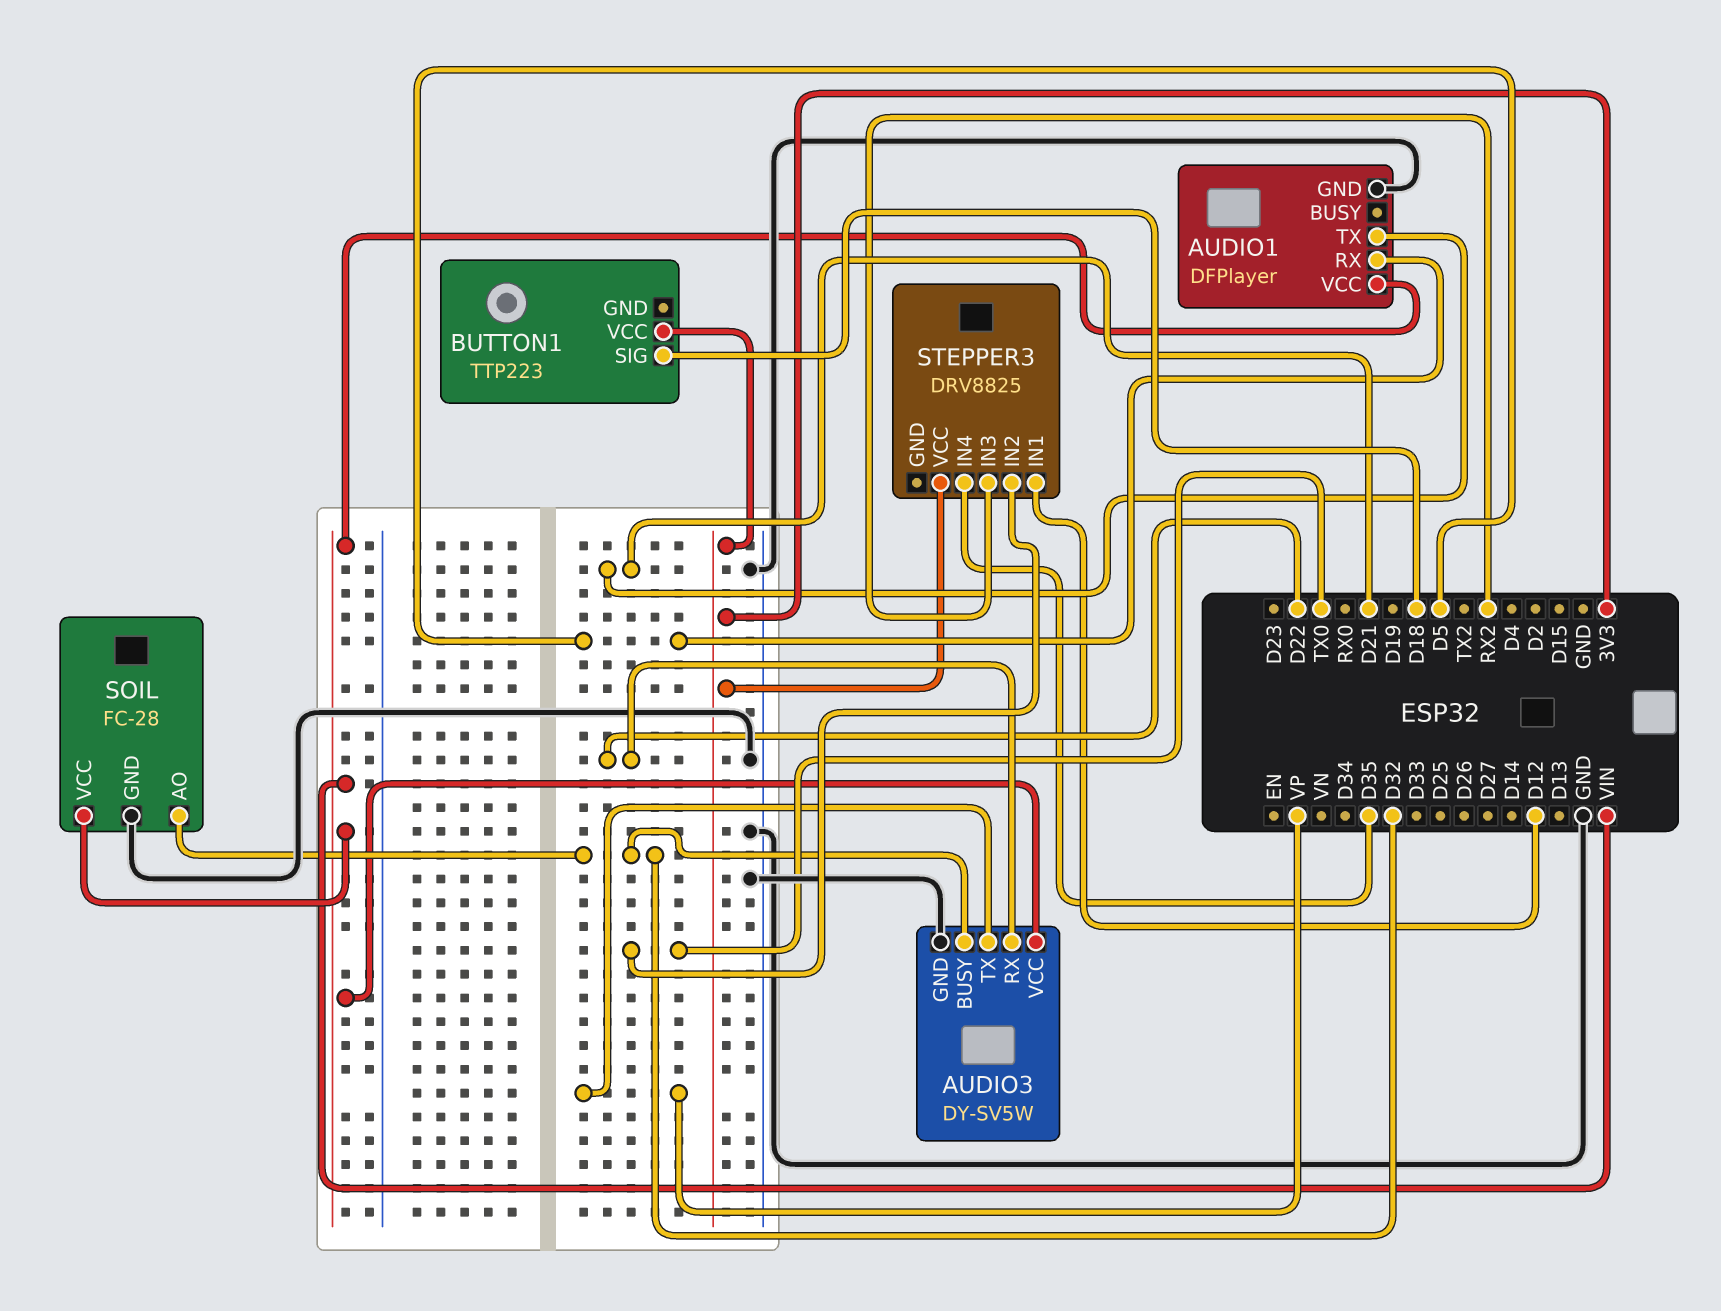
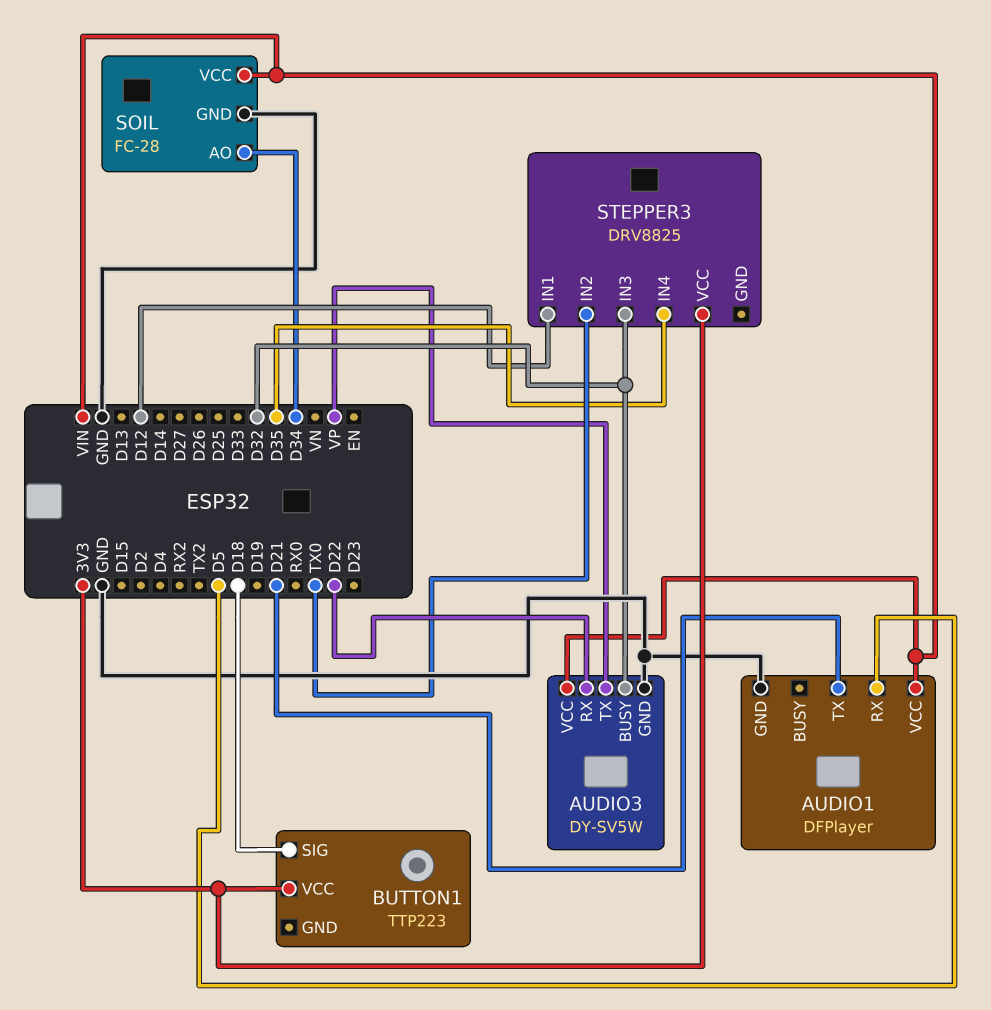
SOIL pin AO: D32 -> D34
STEPPER3 pin IN3: RX2 -> D32

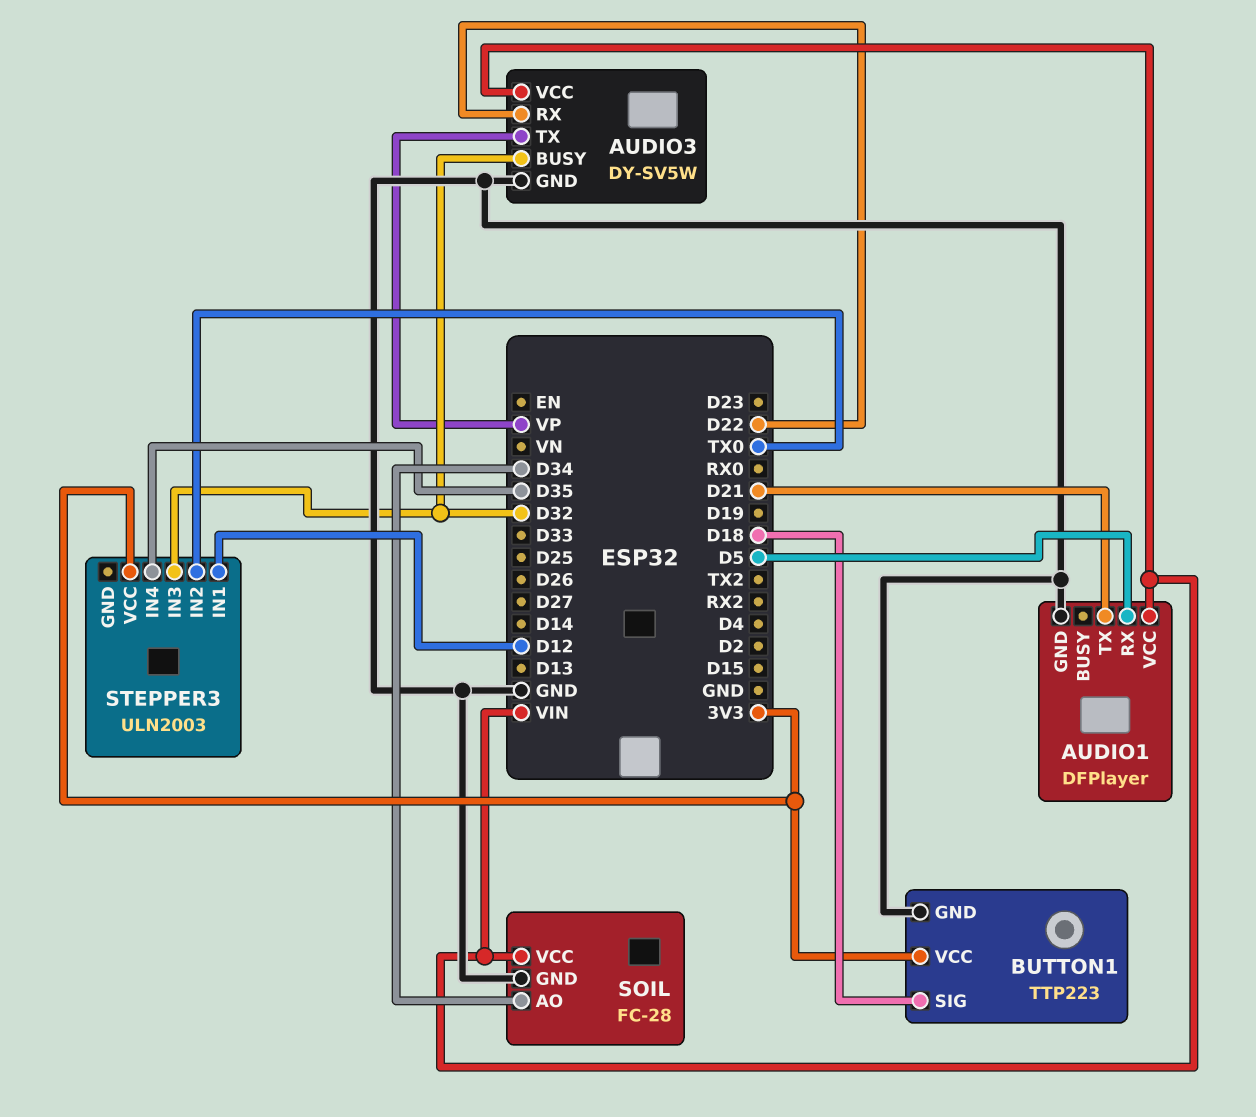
BUTTON1 pin GND: none -> GND
STEPPER3: DRV8825 -> ULN2003

